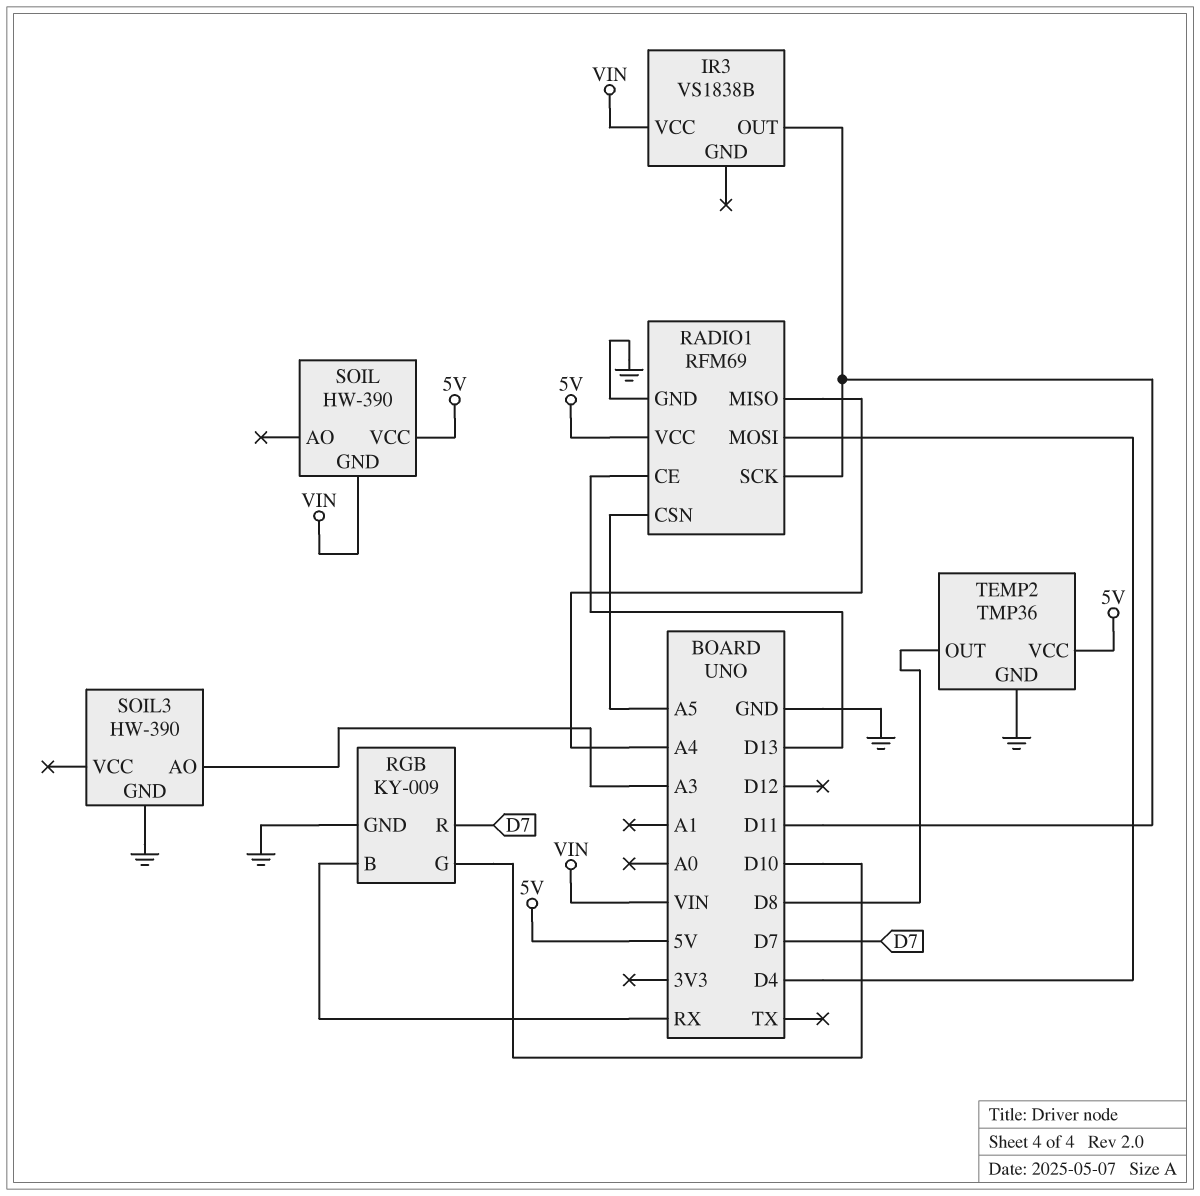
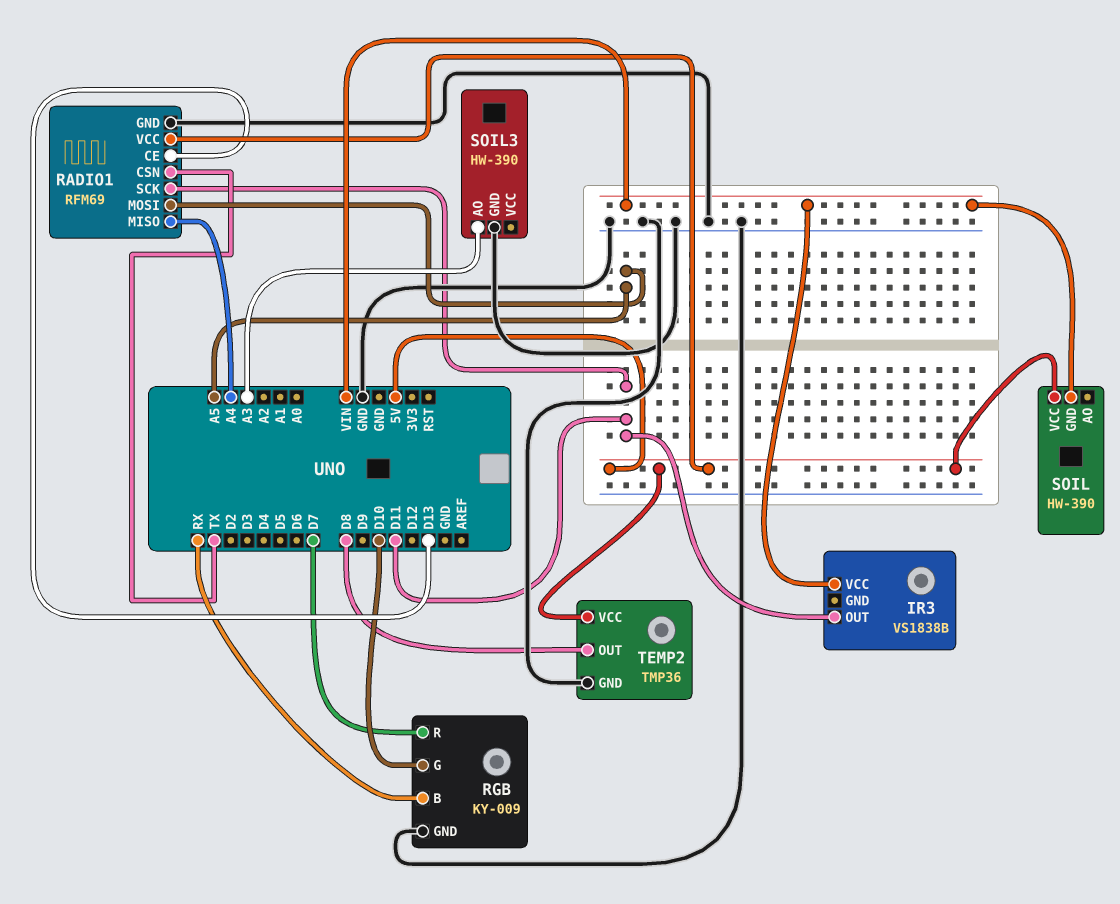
RADIO1 pin CSN: A5 -> TX
RADIO1 pin MOSI: D4 -> A5

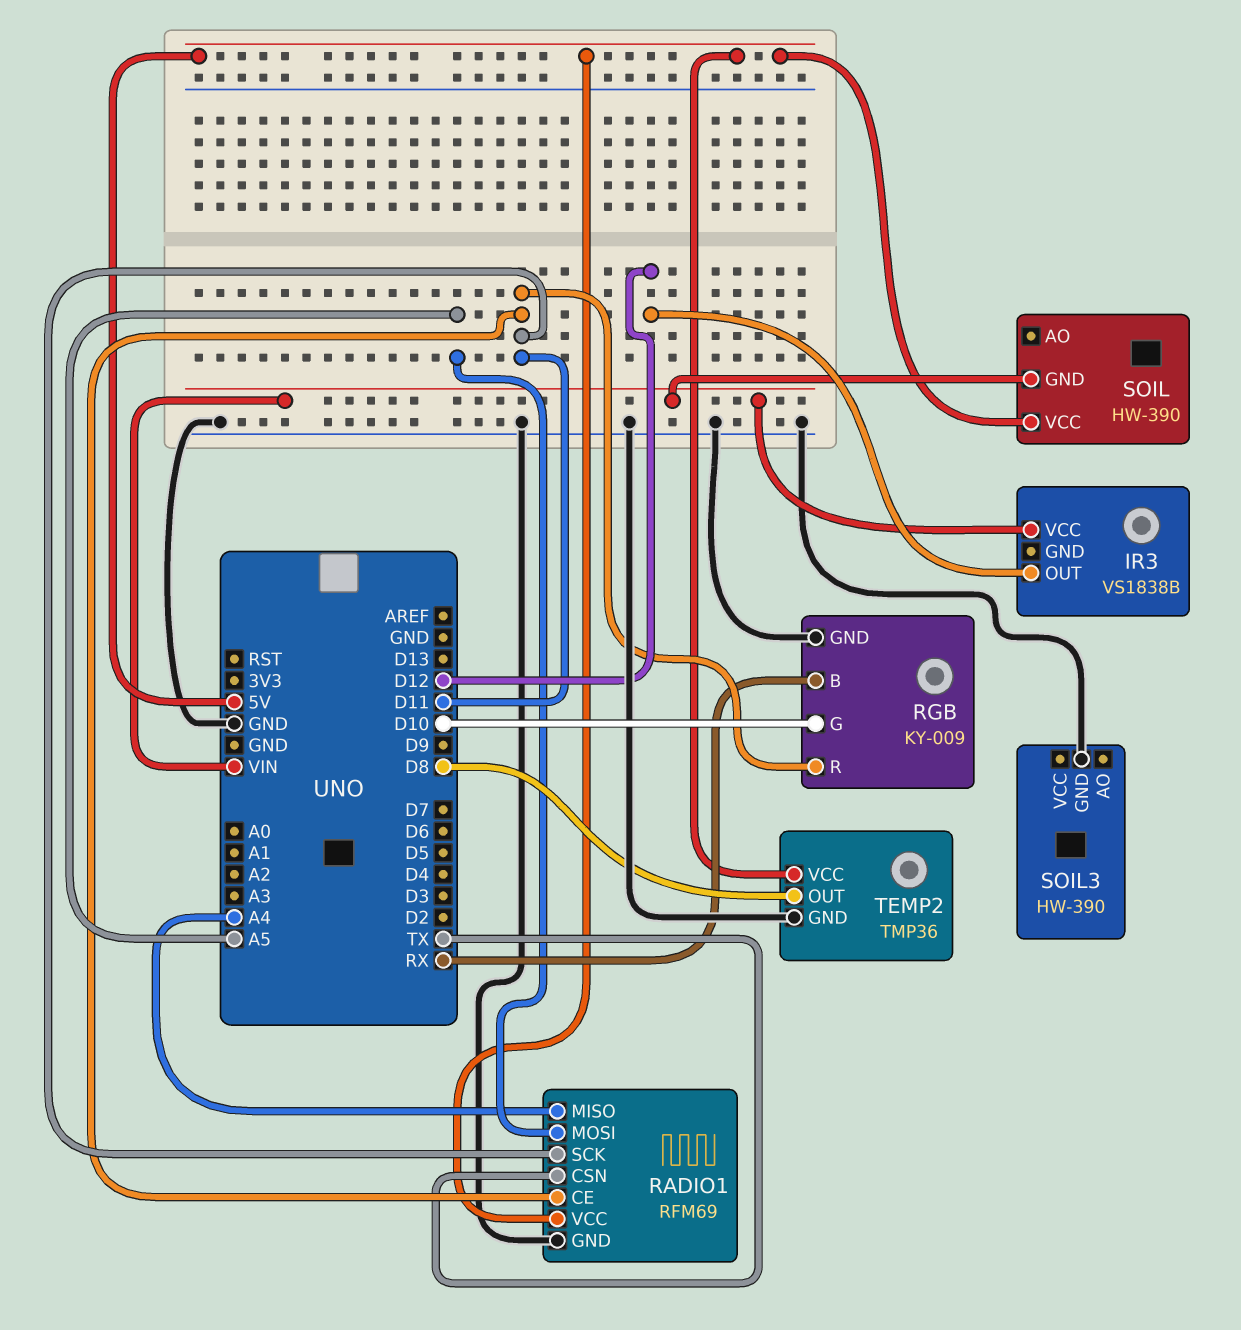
IR3 pin OUT: D11 -> D12
RADIO1 pin CE: D13 -> D11
RGB pin R: D7 -> D11
SOIL3 pin AO: A3 -> none

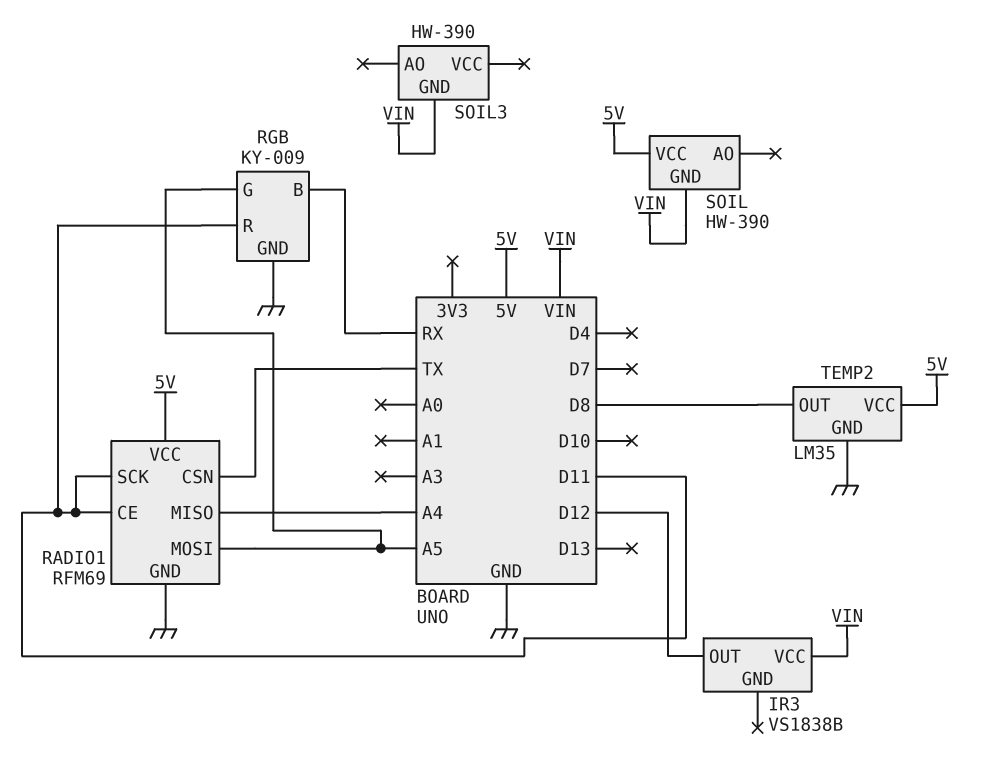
RGB pin G: D10 -> A5
SOIL3 pin GND: GND -> VIN
TEMP2: TMP36 -> LM35

